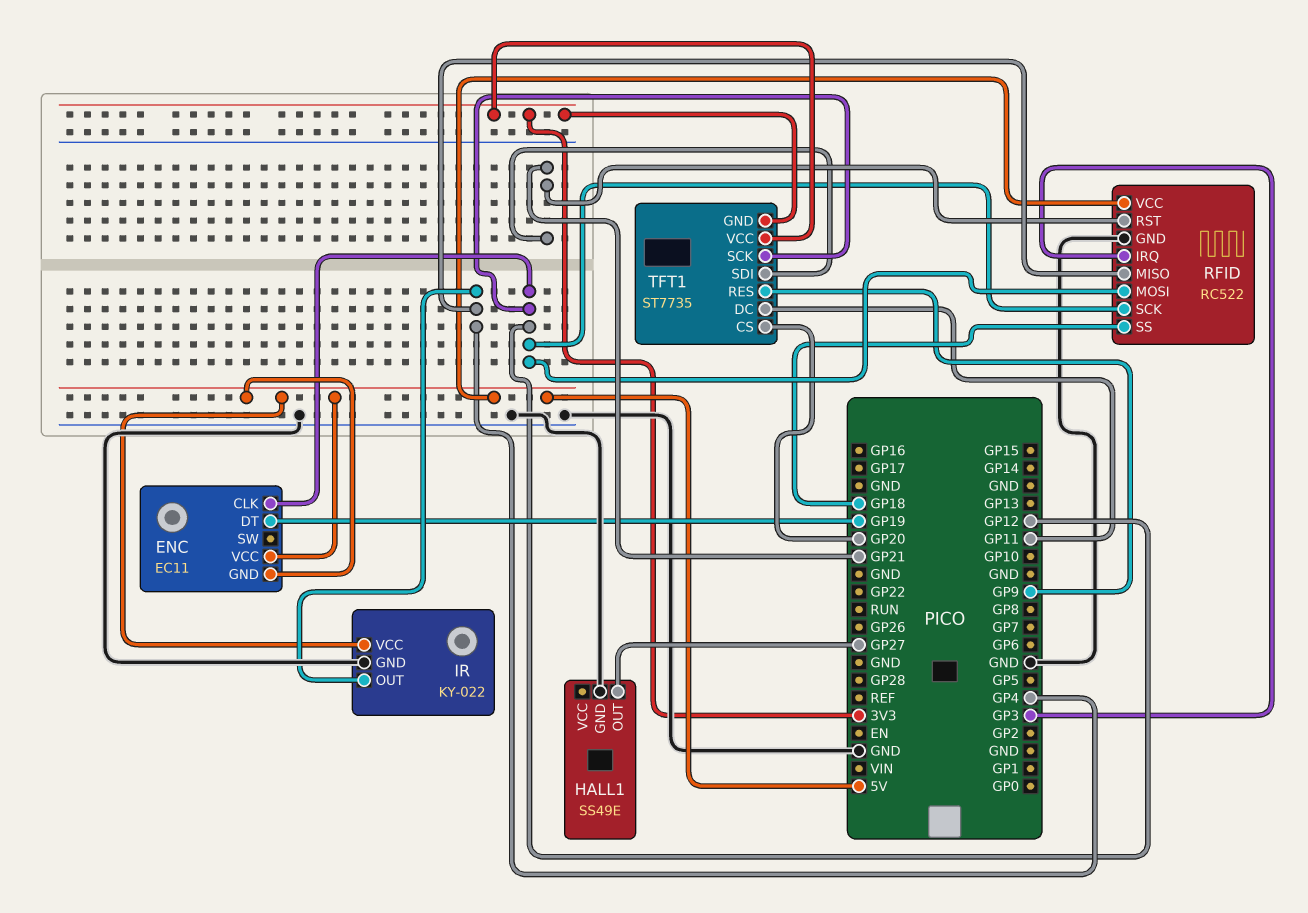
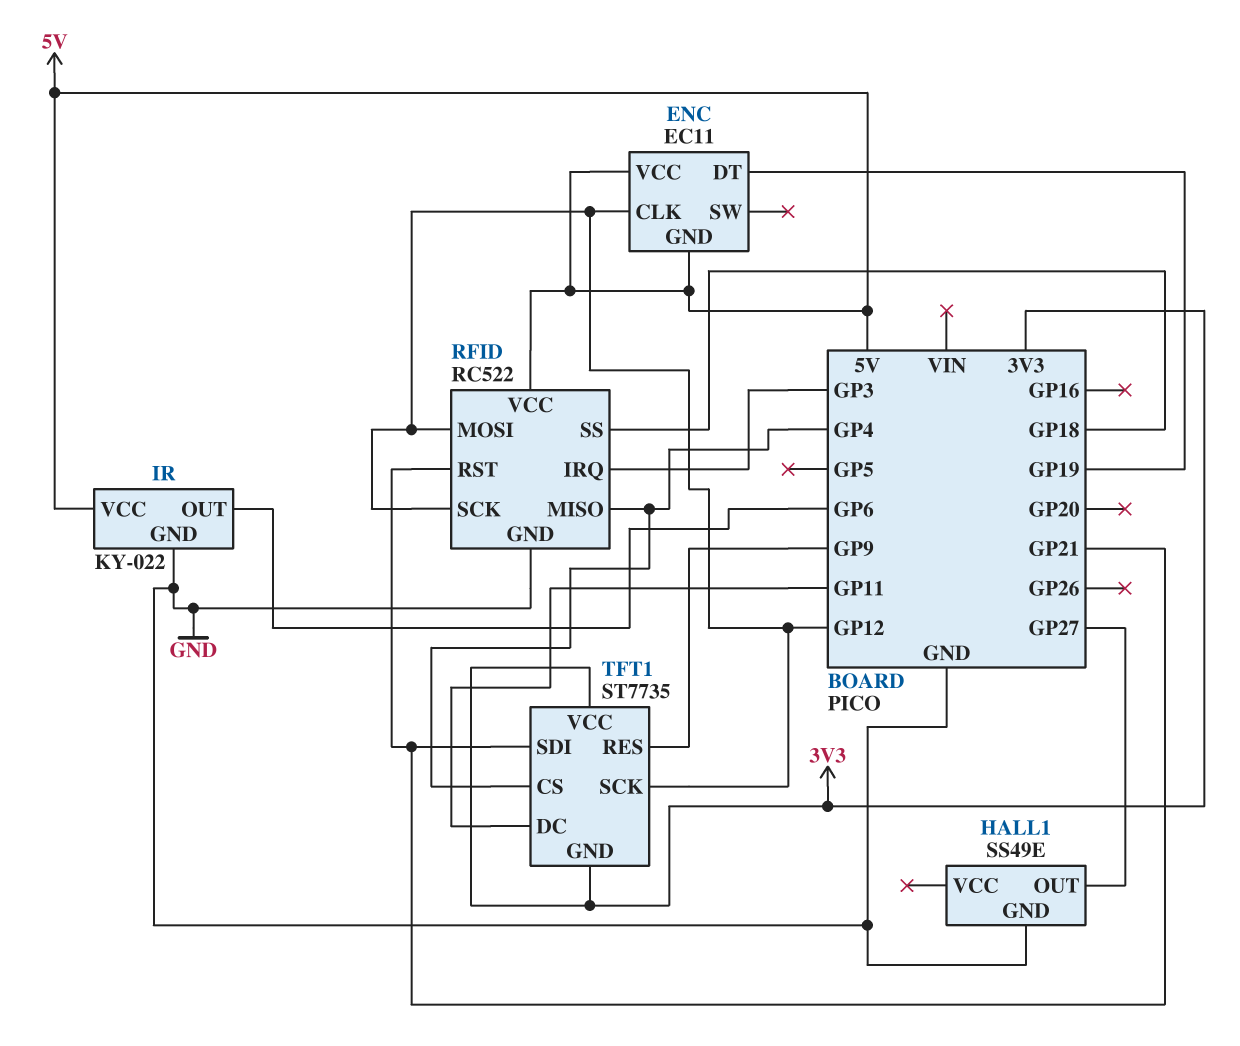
IR pin OUT: GP4 -> GP6
TFT1 pin CS: GP20 -> GP4

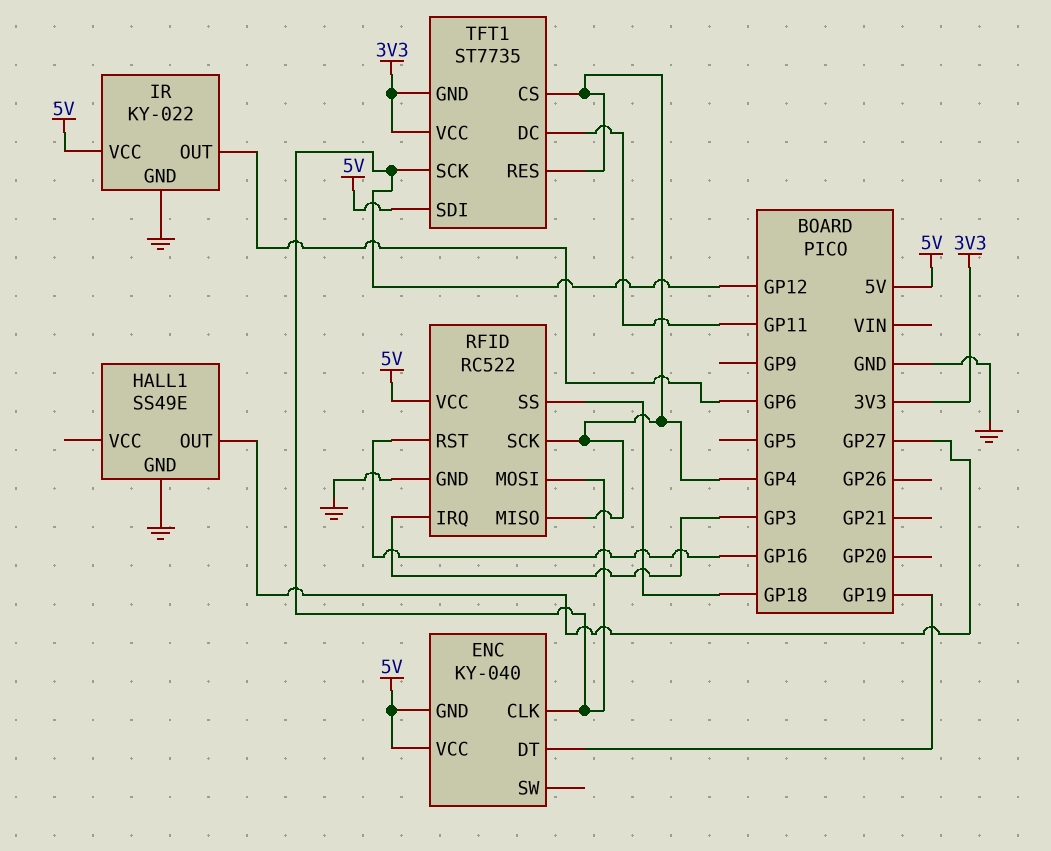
ENC: EC11 -> KY-040
RFID pin RST: GP21 -> GP16
RFID pin SCK: GP12 -> GP4
TFT1 pin RES: GP9 -> GP4
TFT1 pin SDI: GP21 -> 5V

